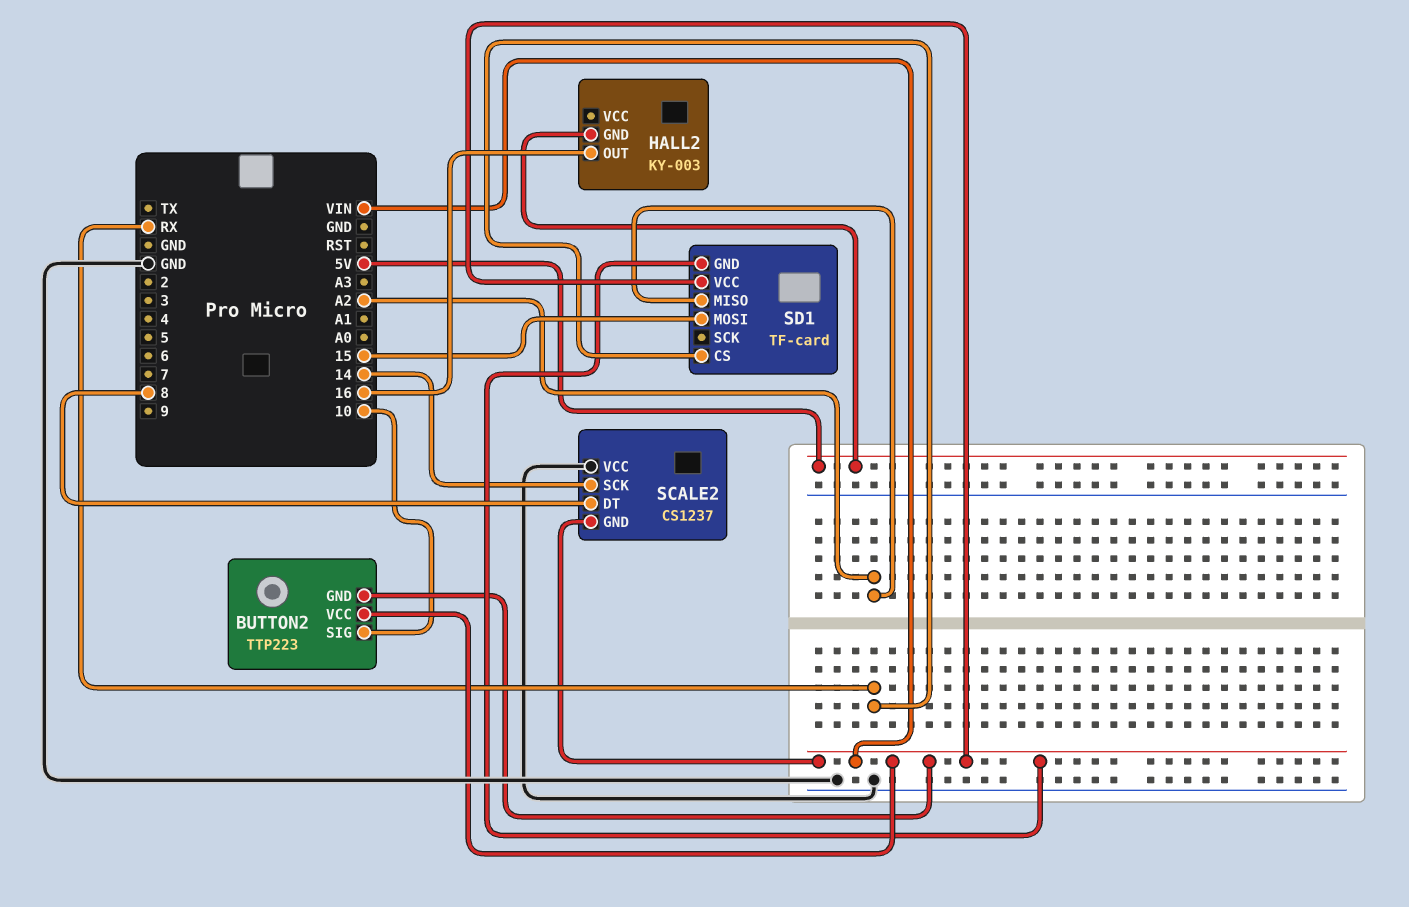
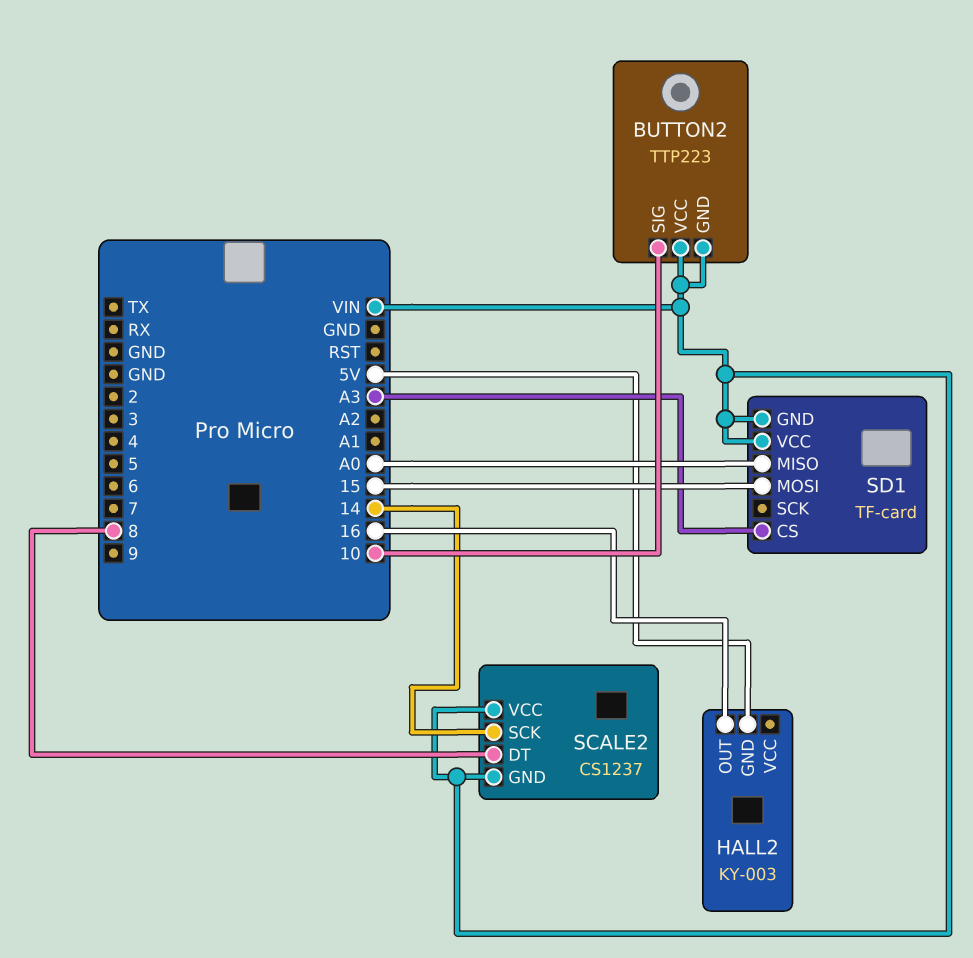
SCALE2 pin VCC: GND -> VIN
SD1 pin CS: RX -> A3
SD1 pin MISO: A2 -> A0

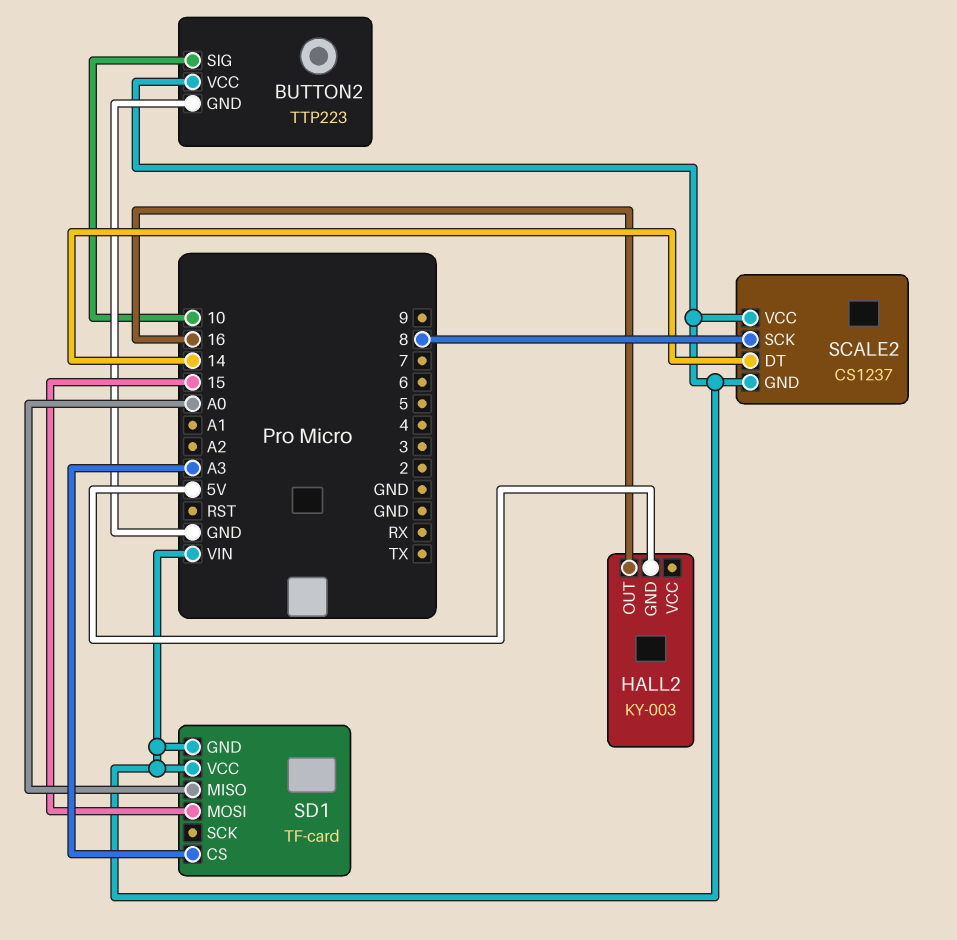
BUTTON2 pin GND: VIN -> GND
SCALE2 pin DT: 8 -> 14
SCALE2 pin SCK: 14 -> 8

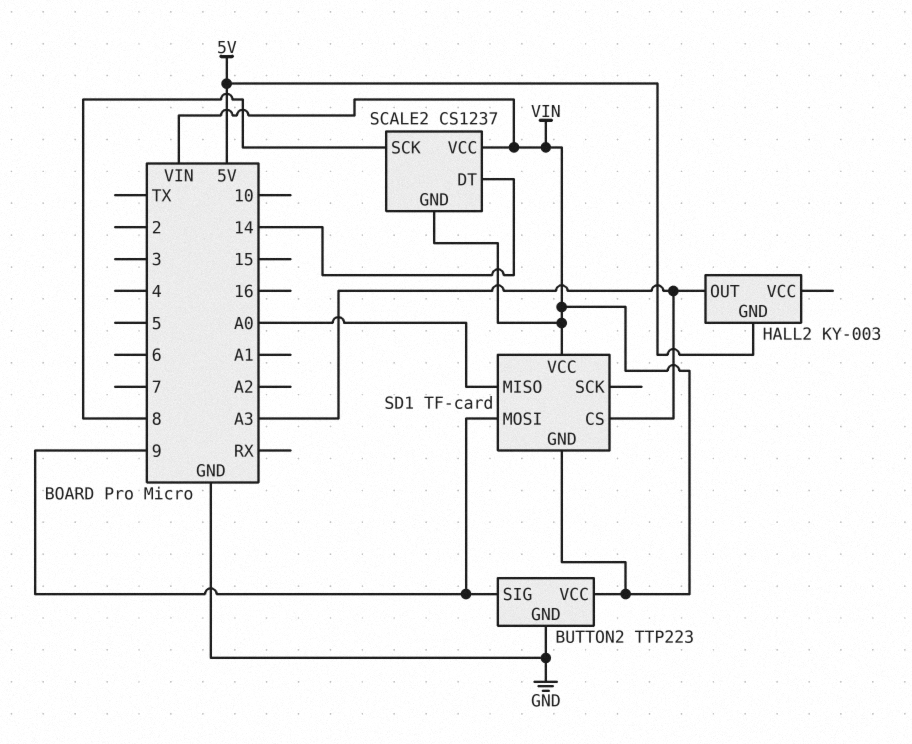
BUTTON2 pin SIG: 10 -> 9
HALL2 pin OUT: 16 -> A3
SD1 pin MOSI: 15 -> 9

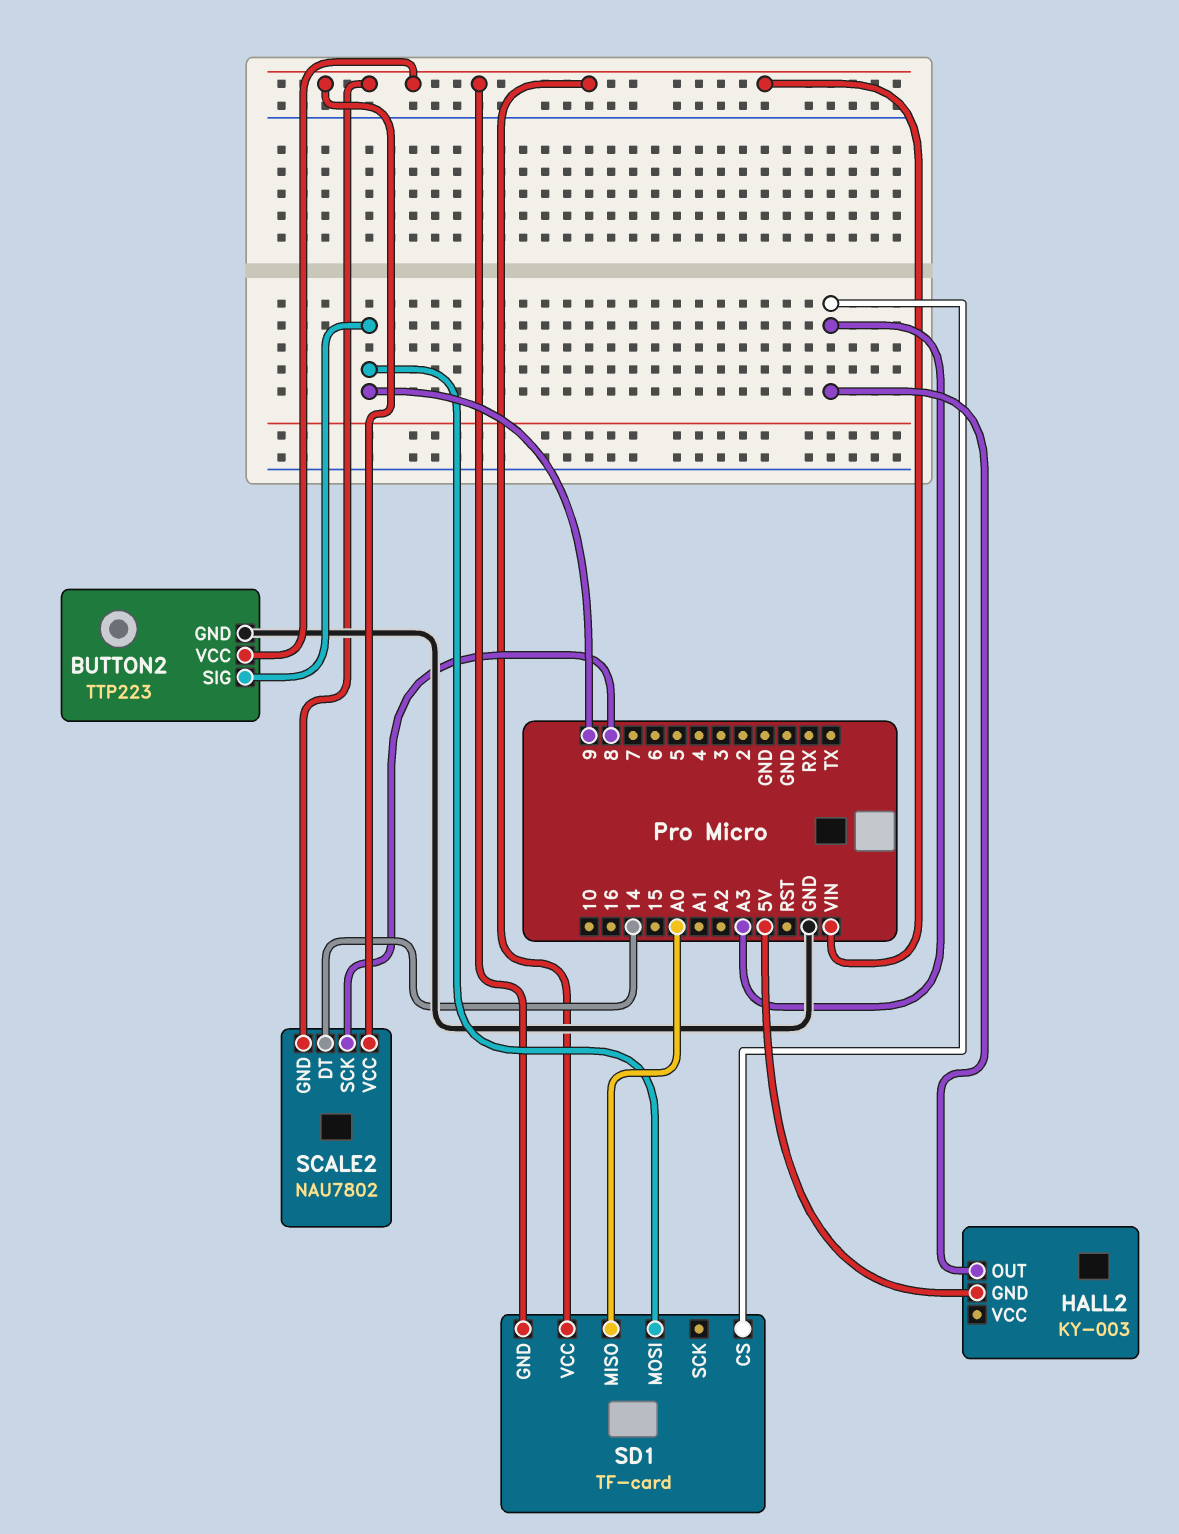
SCALE2: CS1237 -> NAU7802

